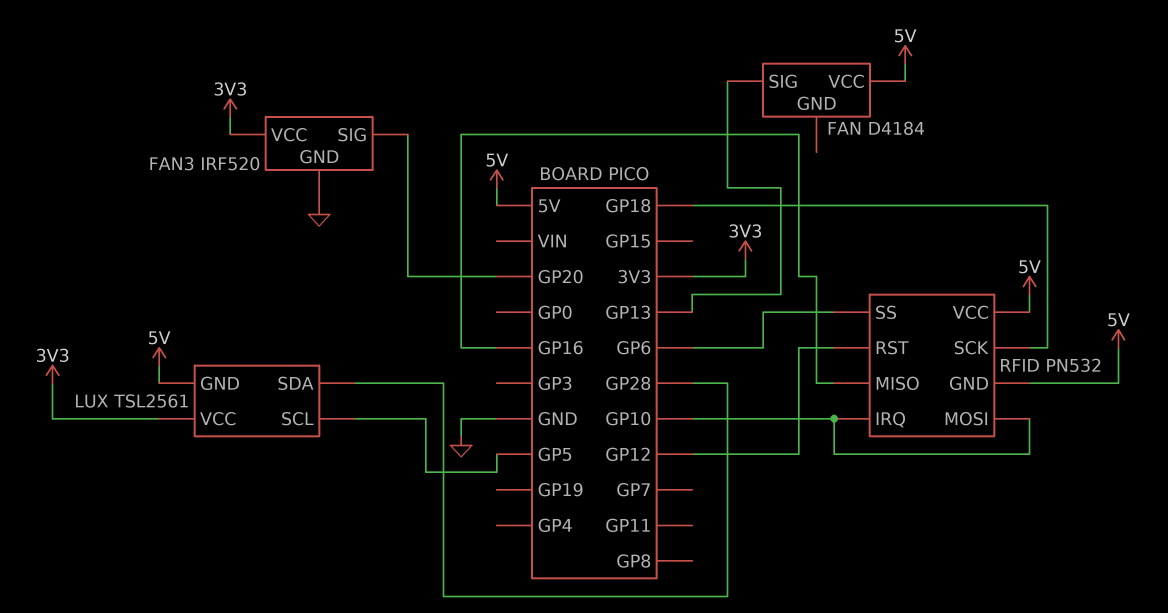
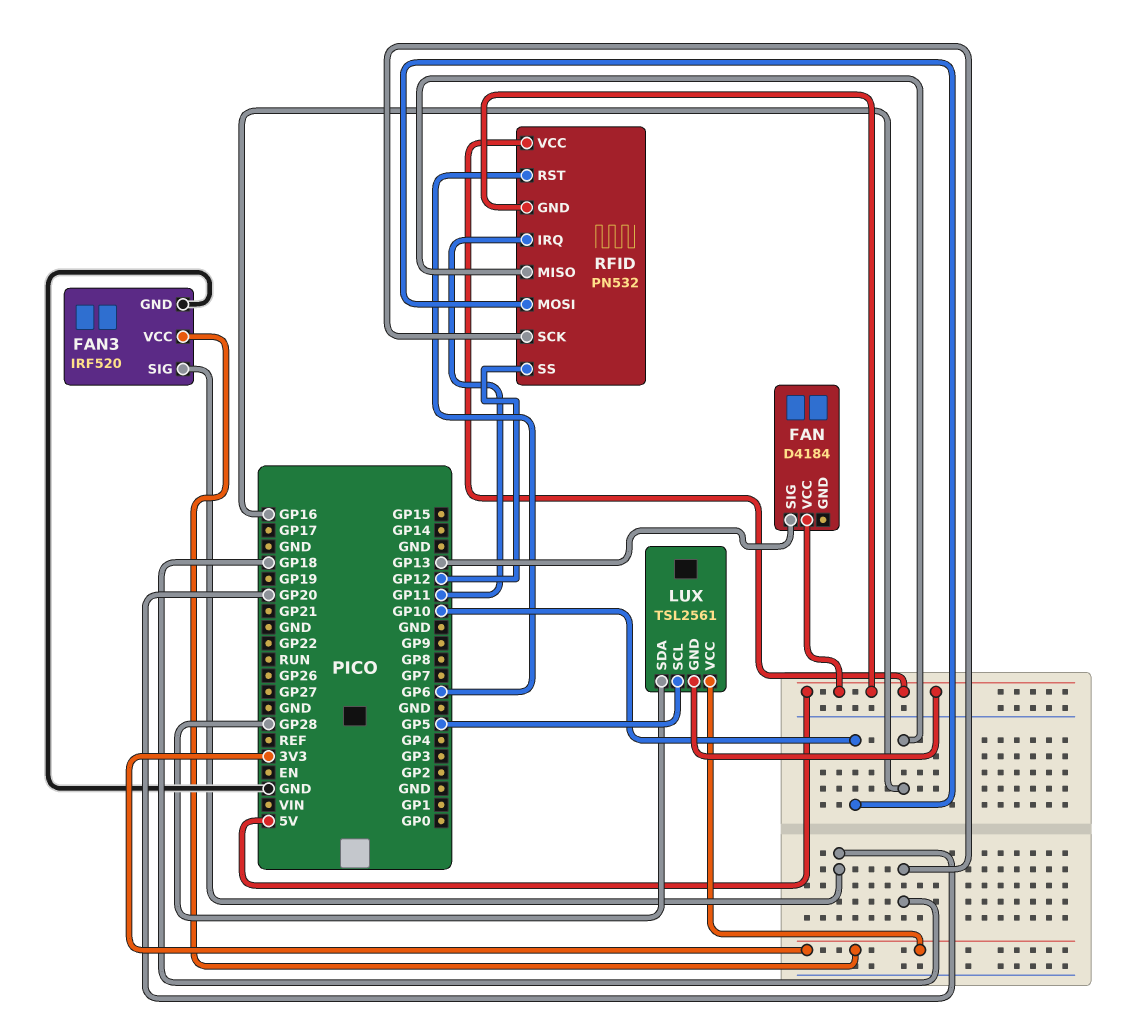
RFID pin IRQ: GP10 -> GP11
RFID pin RST: GP12 -> GP6
RFID pin SS: GP6 -> GP12

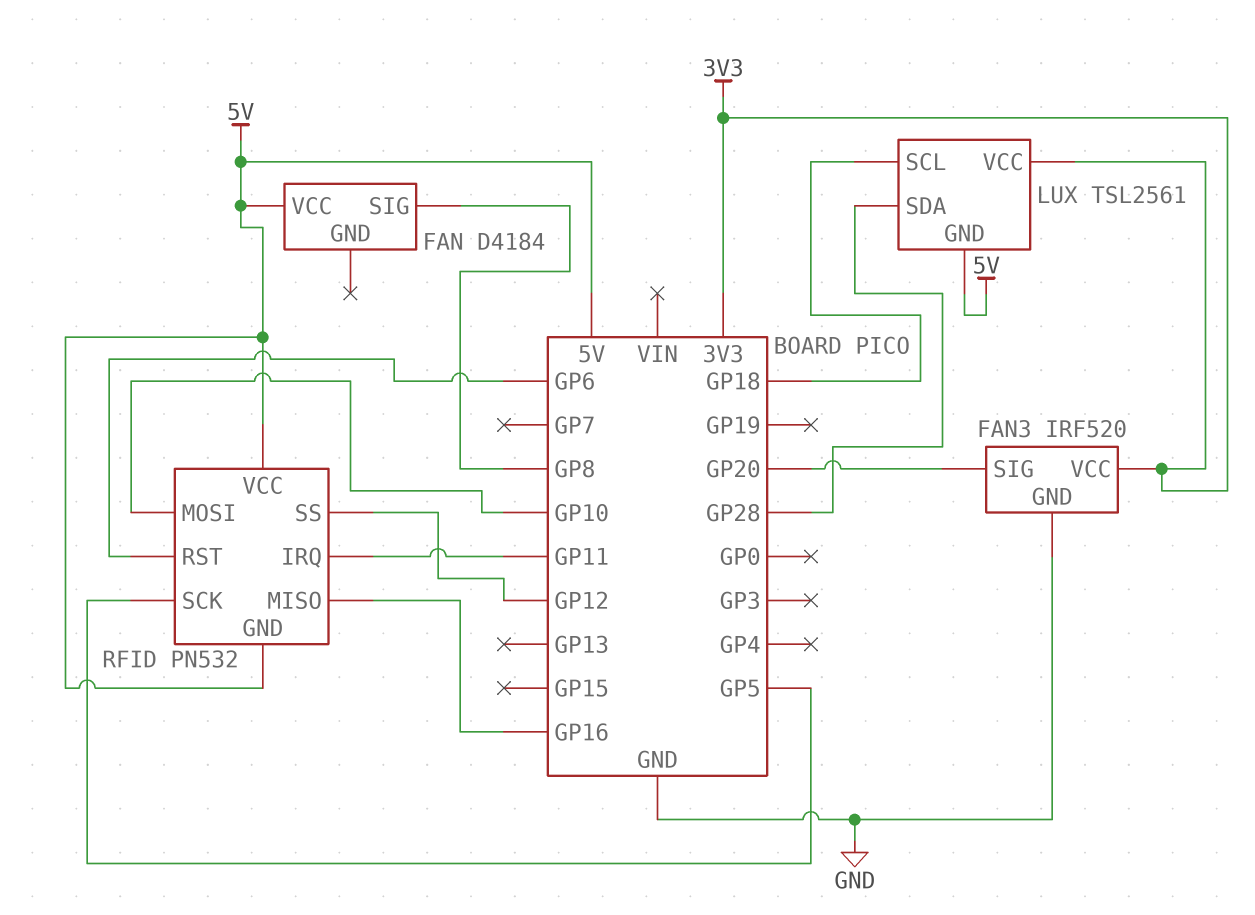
FAN pin SIG: GP13 -> GP8
LUX pin SCL: GP5 -> GP18
RFID pin SCK: GP18 -> GP5

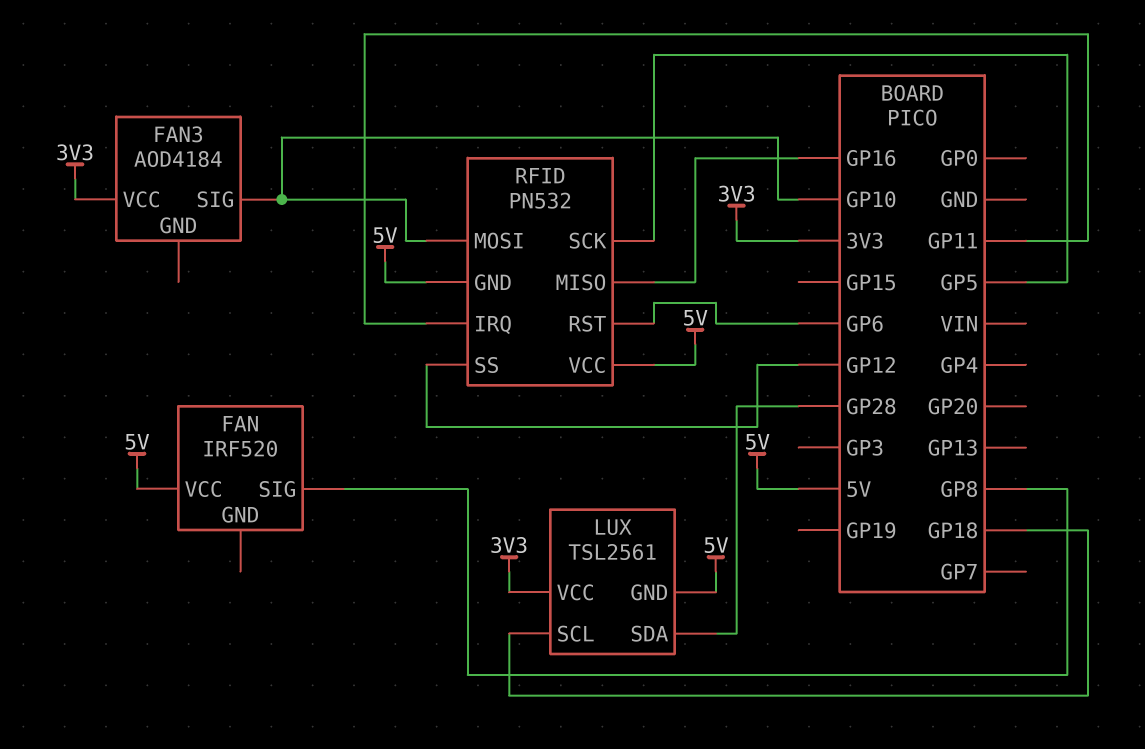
FAN: D4184 -> IRF520
FAN3: IRF520 -> AOD4184
FAN3 pin GND: GND -> none
FAN3 pin SIG: GP20 -> GP10

